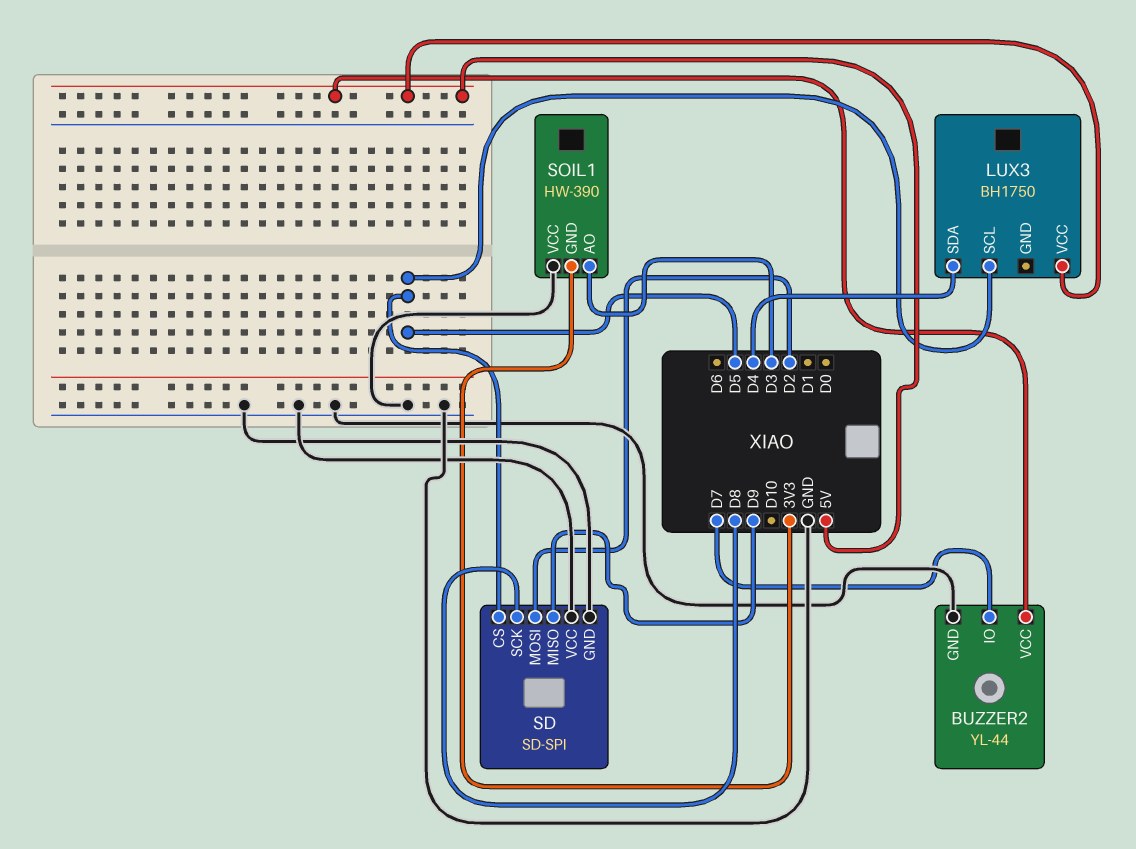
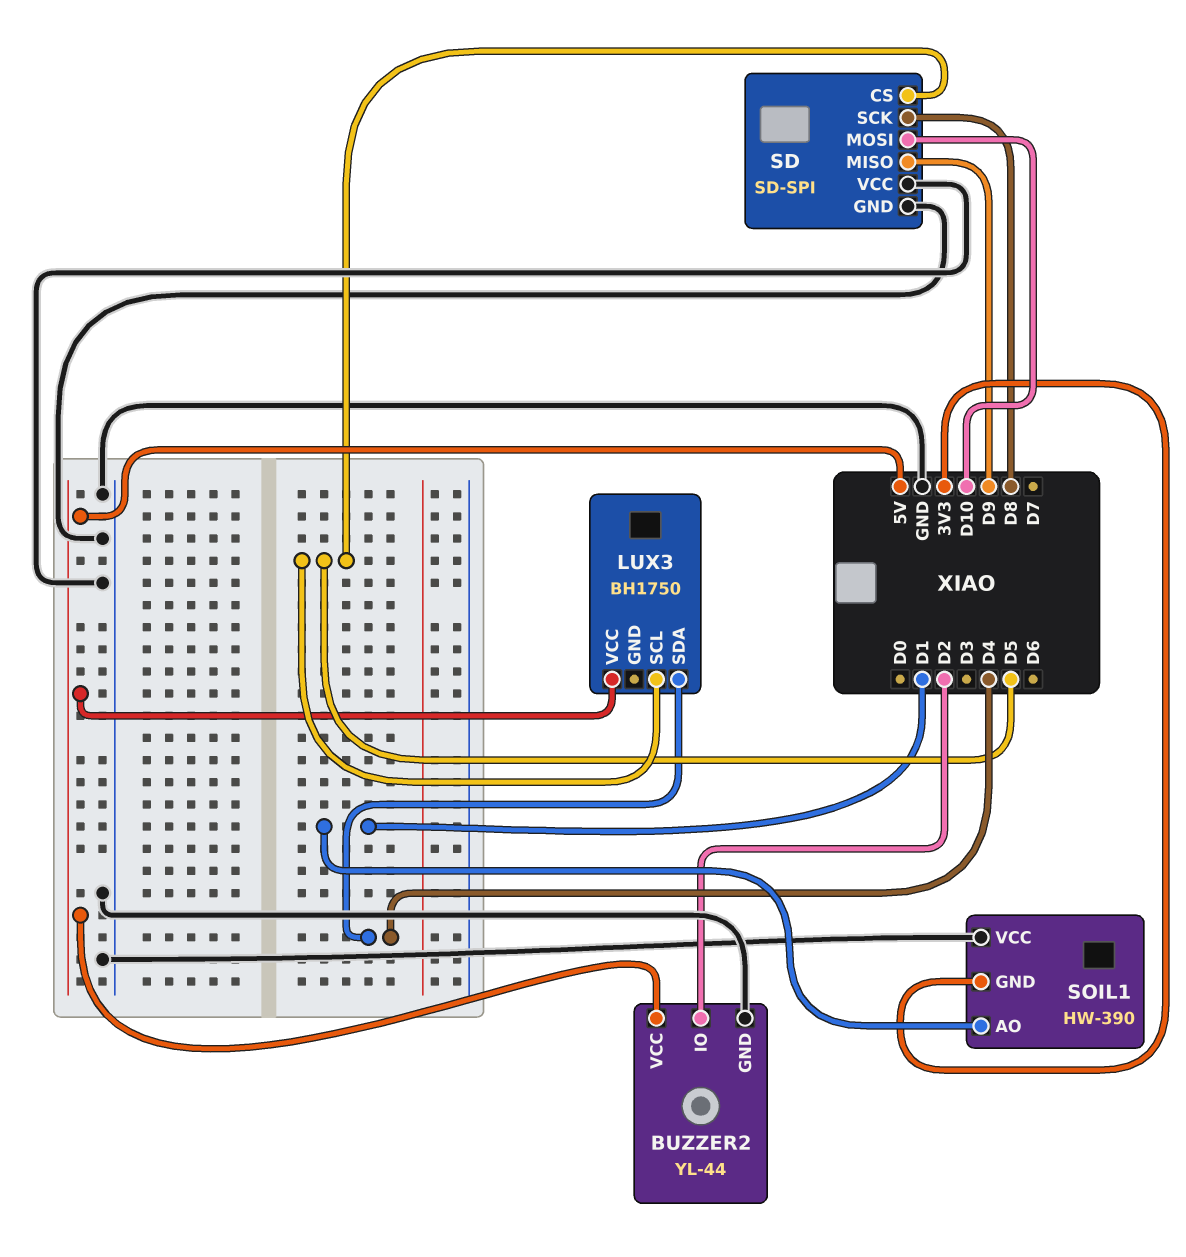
BUZZER2 pin IO: D7 -> D2
SD pin MOSI: D2 -> D10
SOIL1 pin AO: D3 -> D1

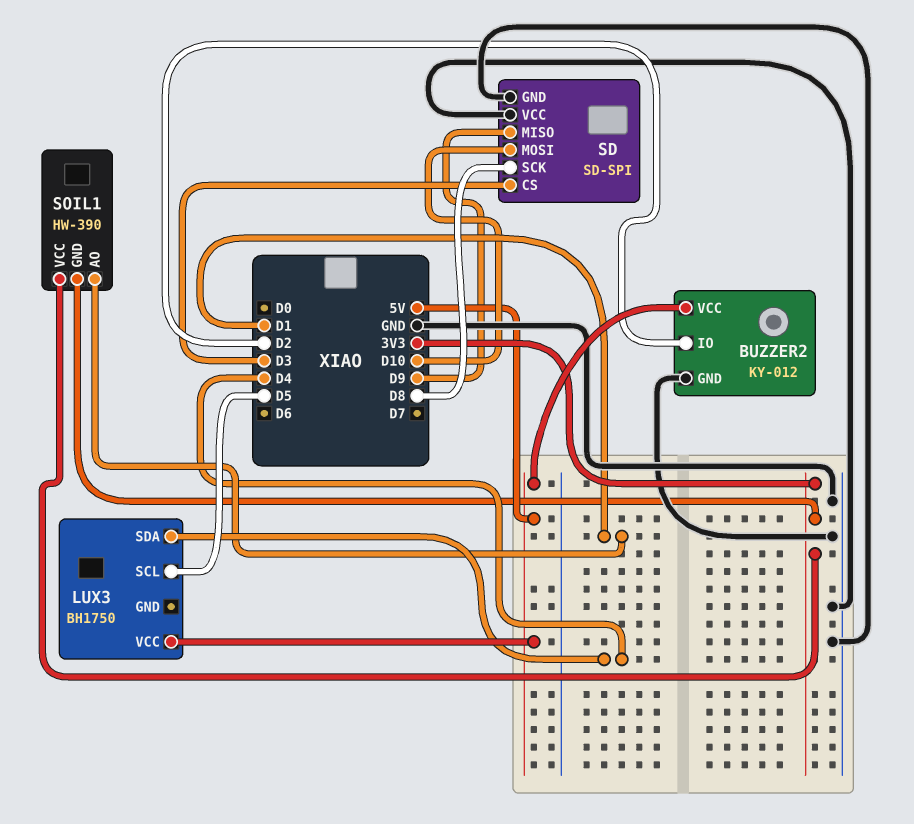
BUZZER2: YL-44 -> KY-012
SD pin CS: D5 -> D3
SOIL1 pin VCC: GND -> 3V3

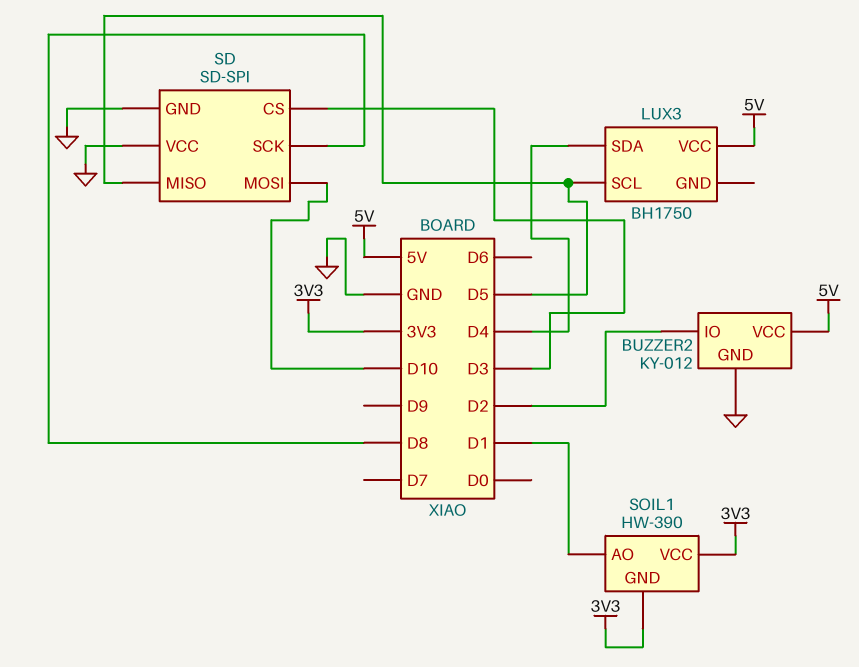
SD pin MISO: D9 -> D5

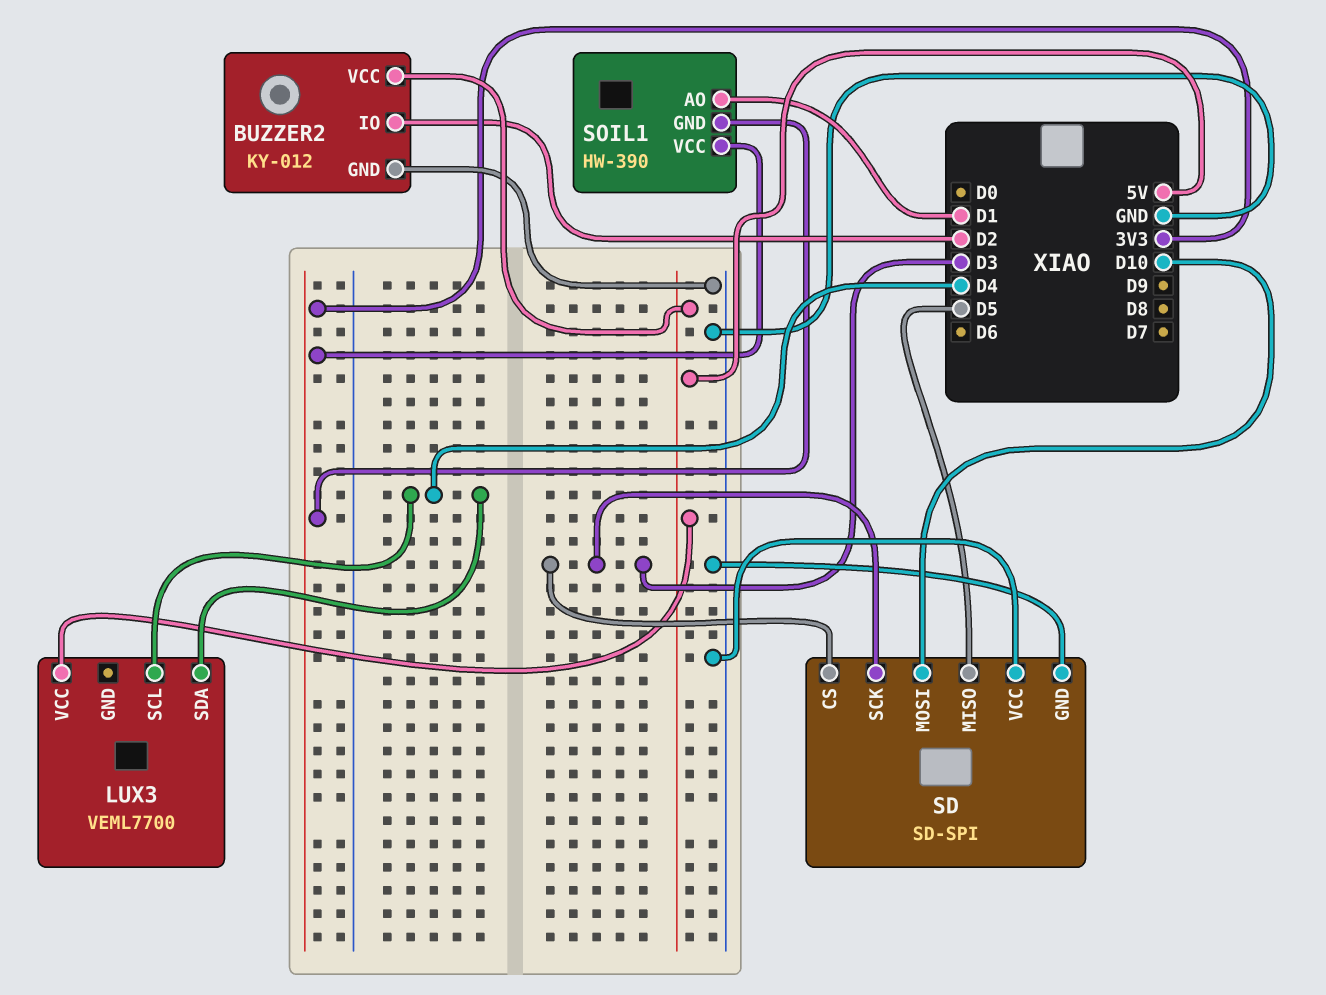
LUX3: BH1750 -> VEML7700
LUX3 pin SCL: D5 -> D4
SD pin SCK: D8 -> D3

